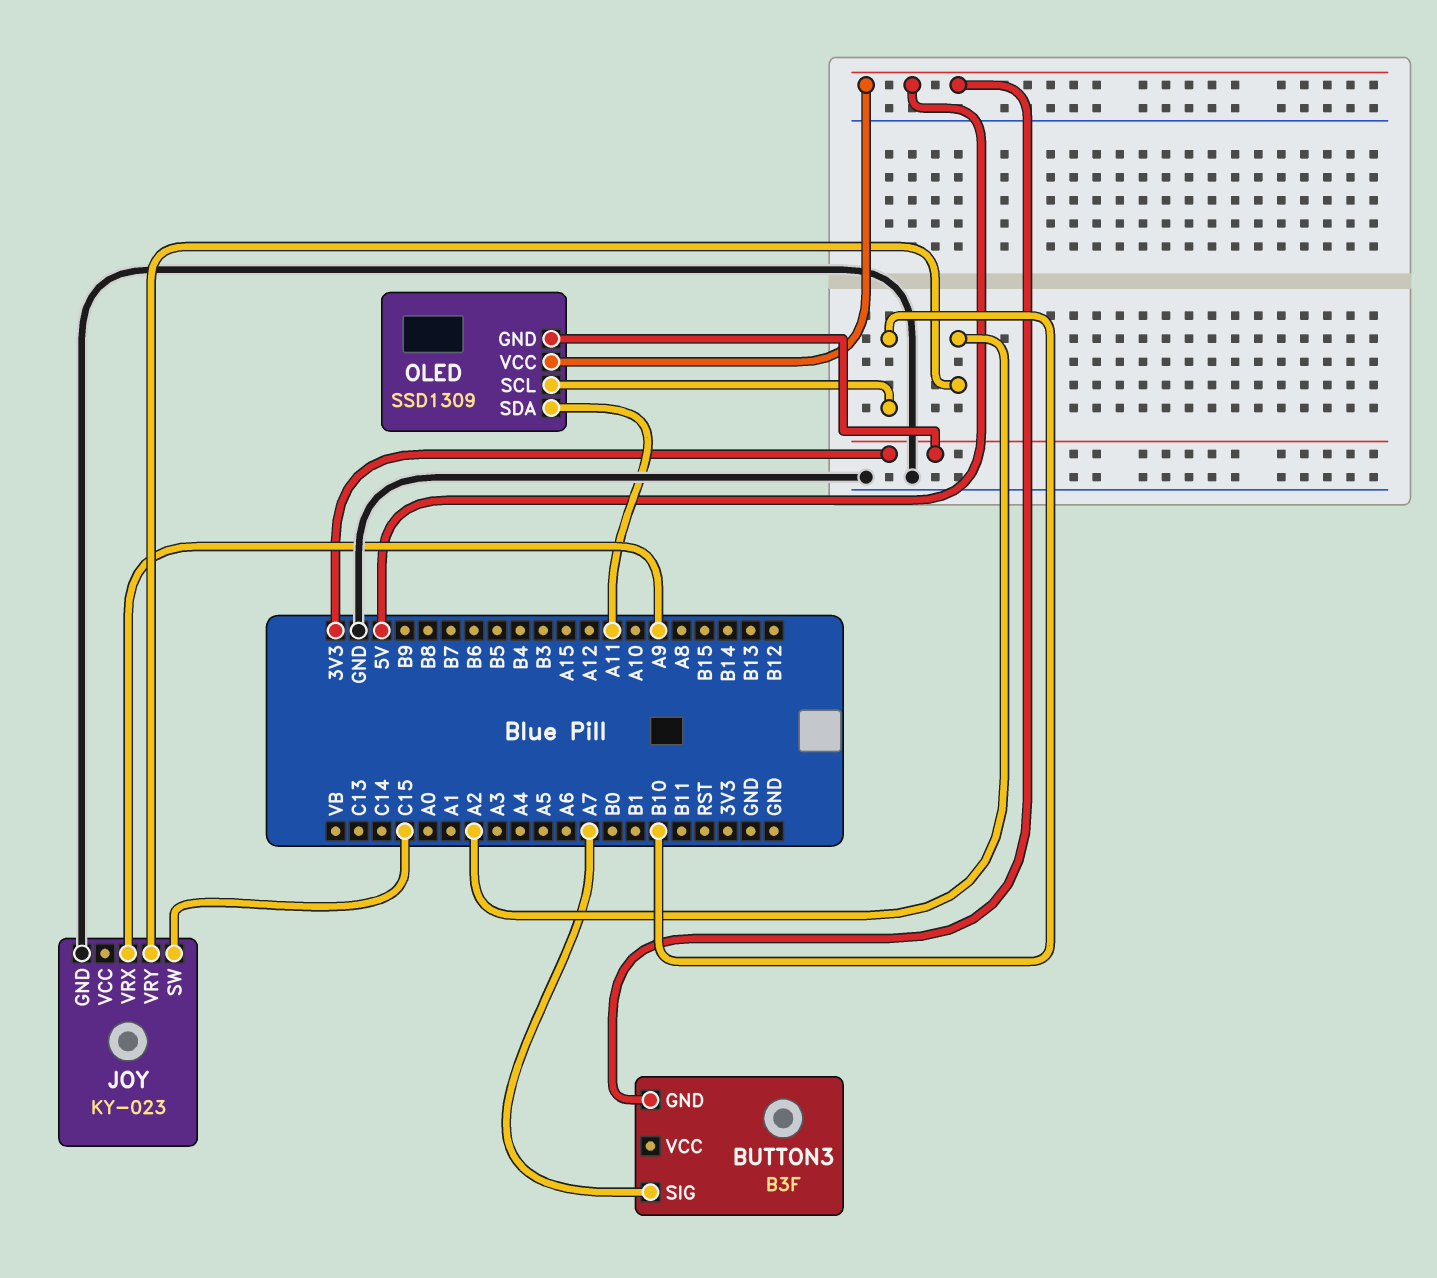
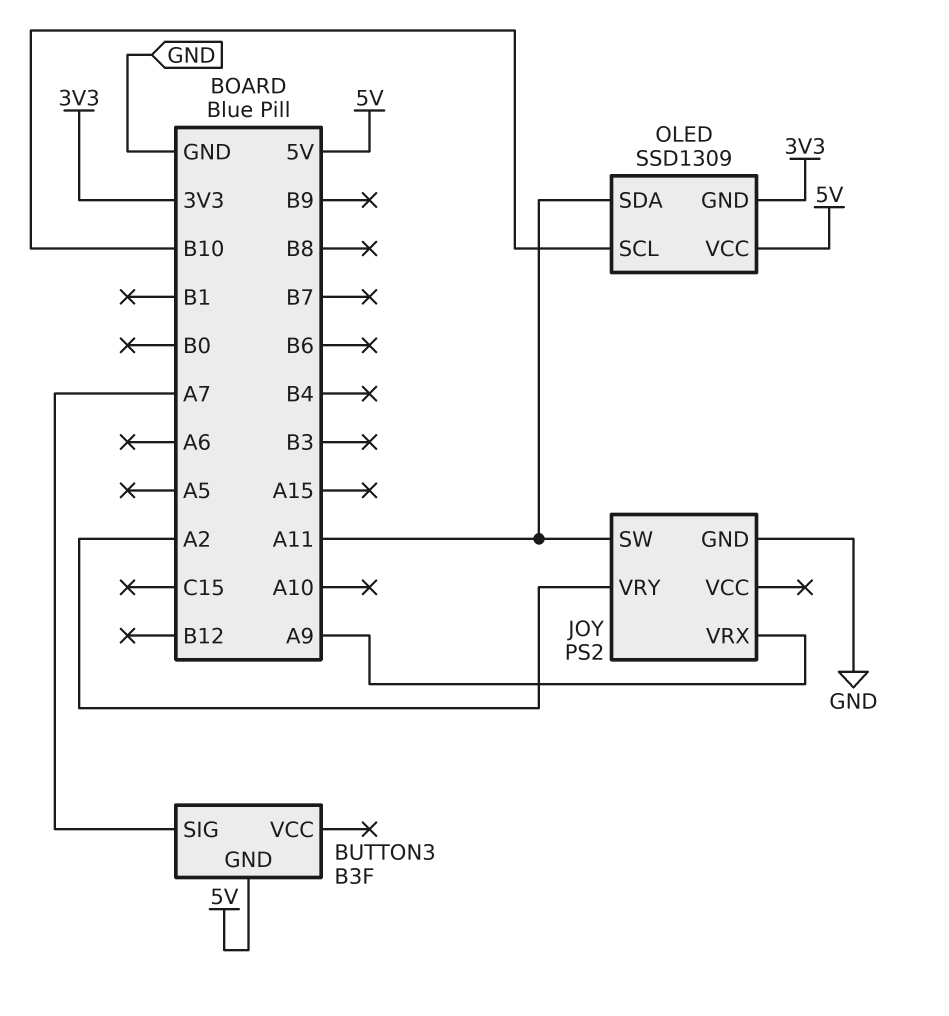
JOY: KY-023 -> PS2
JOY pin SW: C15 -> A11

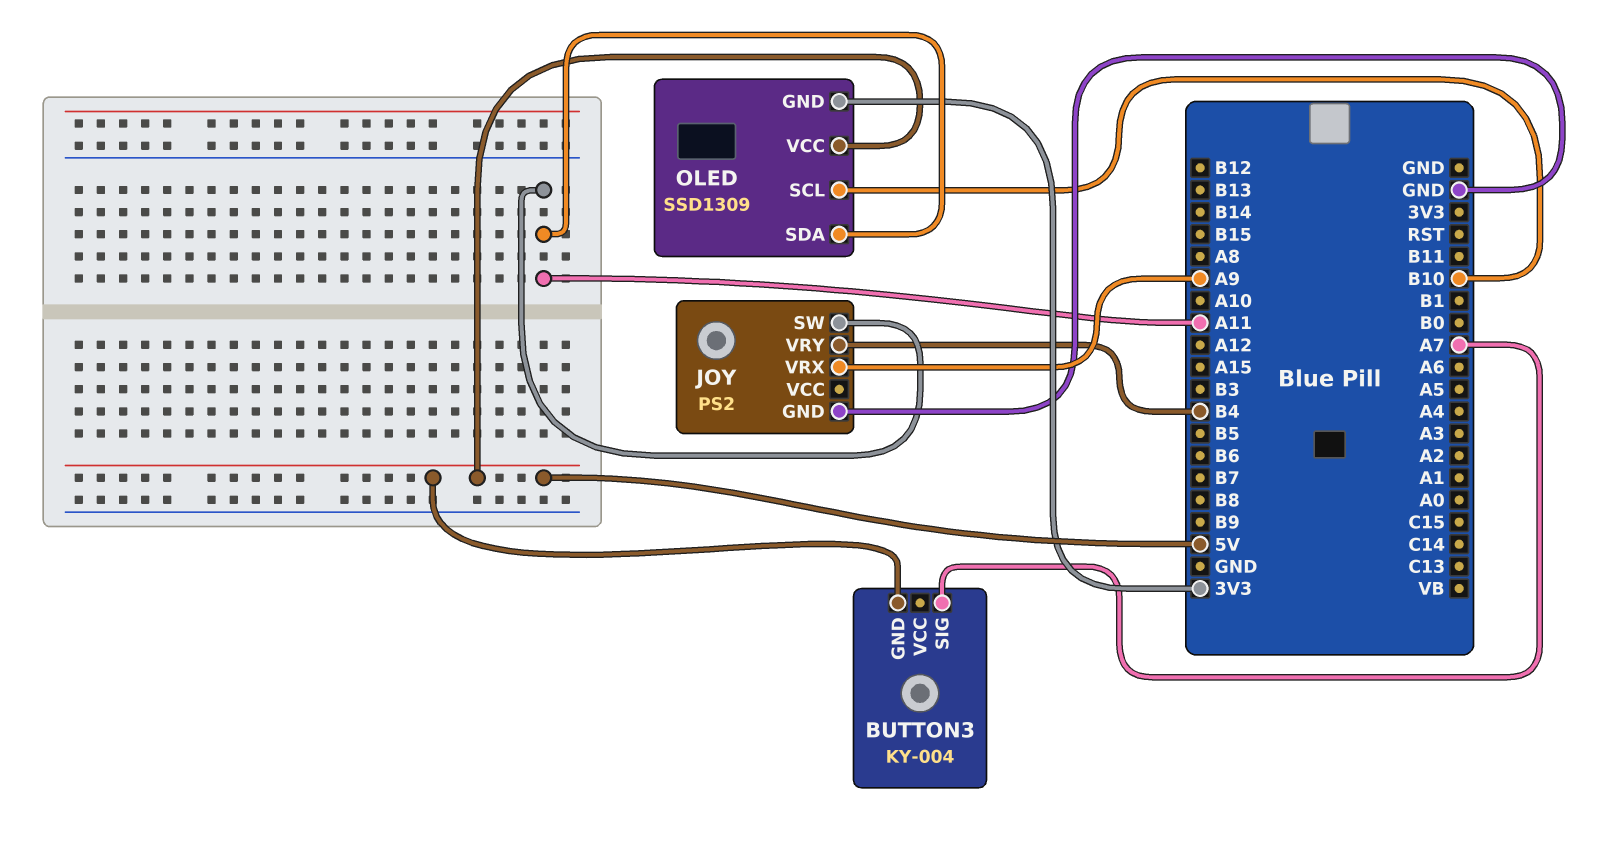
BUTTON3: B3F -> KY-004
JOY pin VRY: A2 -> B4

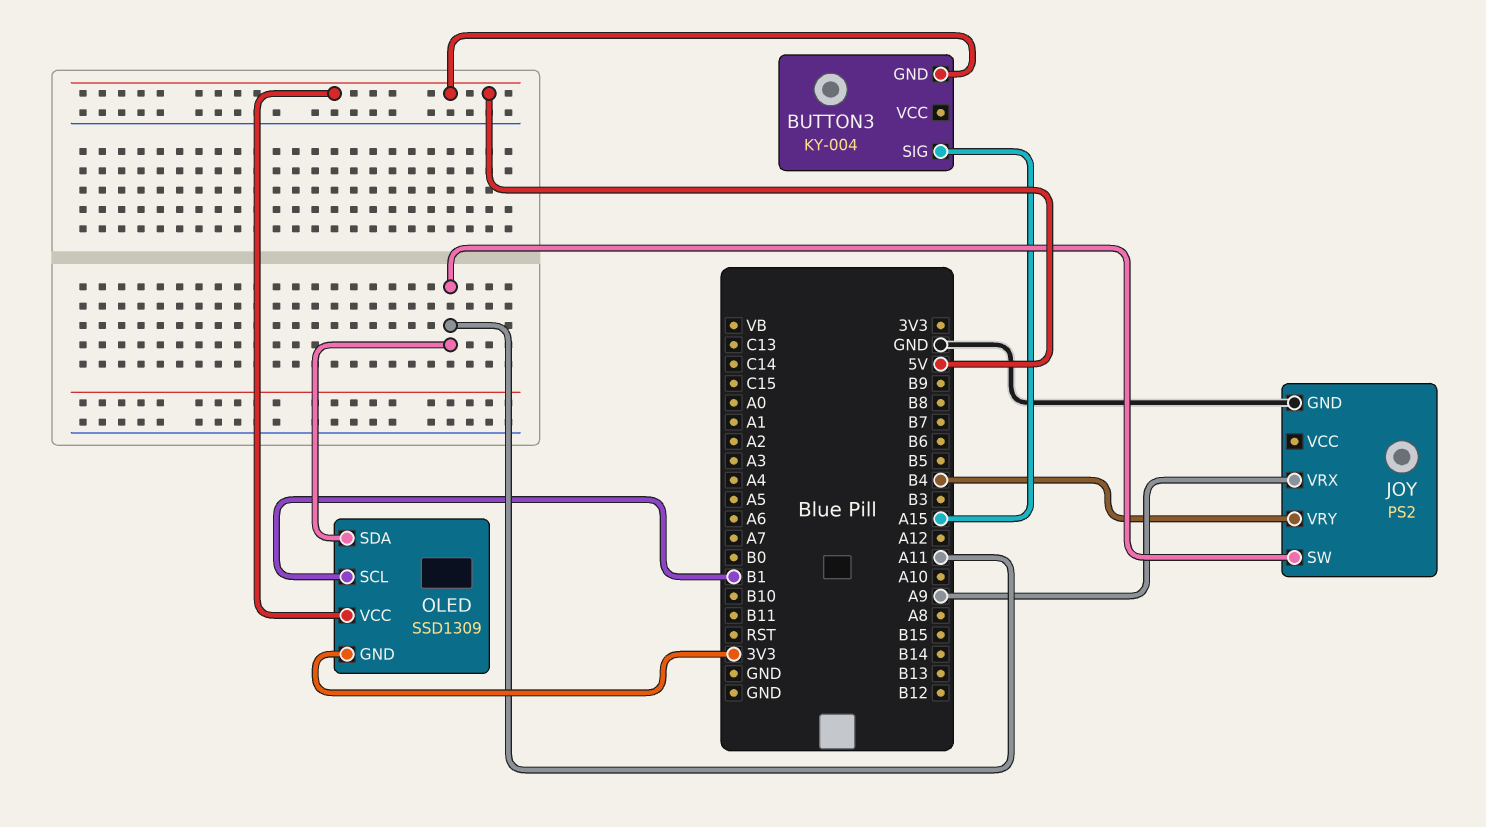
BUTTON3 pin SIG: A7 -> A15
OLED pin SCL: B10 -> B1

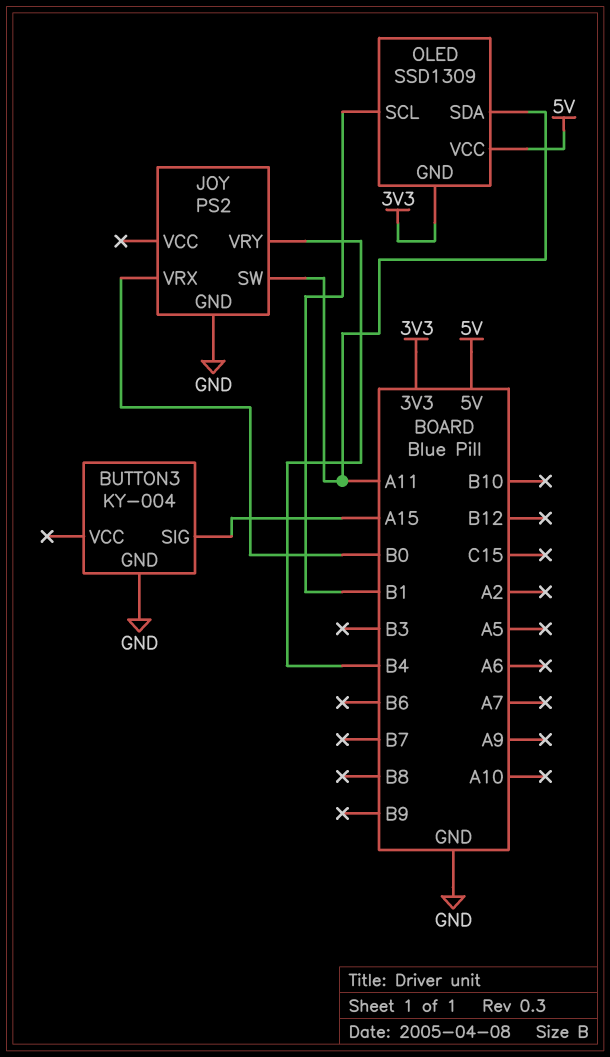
BUTTON3 pin GND: 5V -> GND
JOY pin VRX: A9 -> B0

